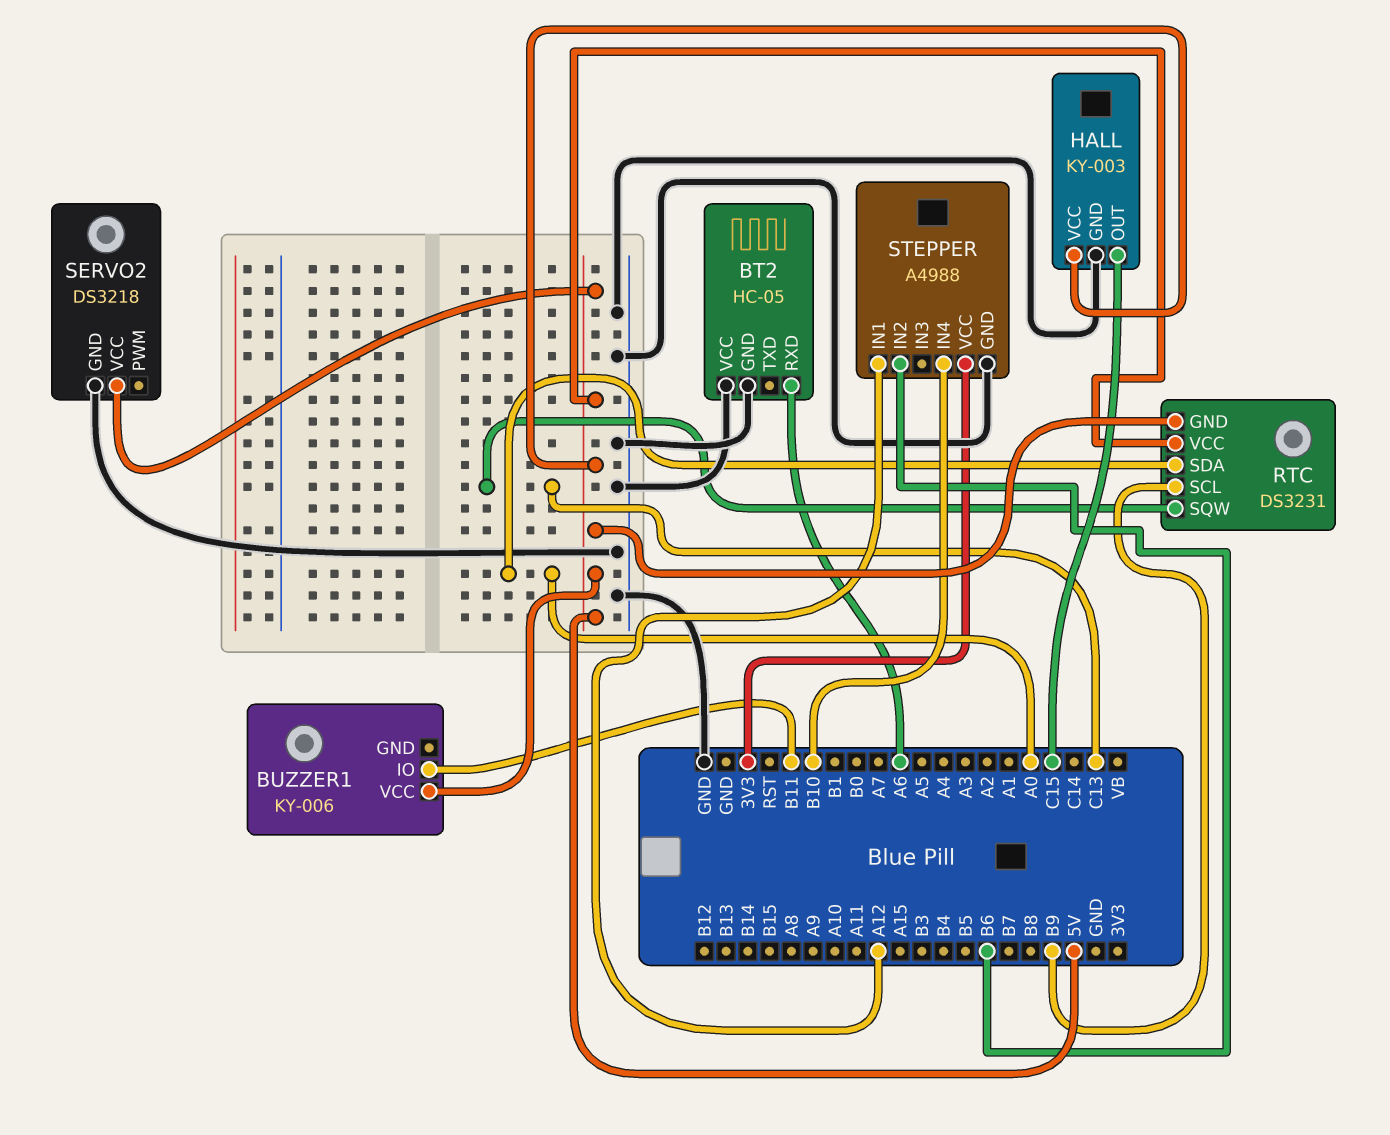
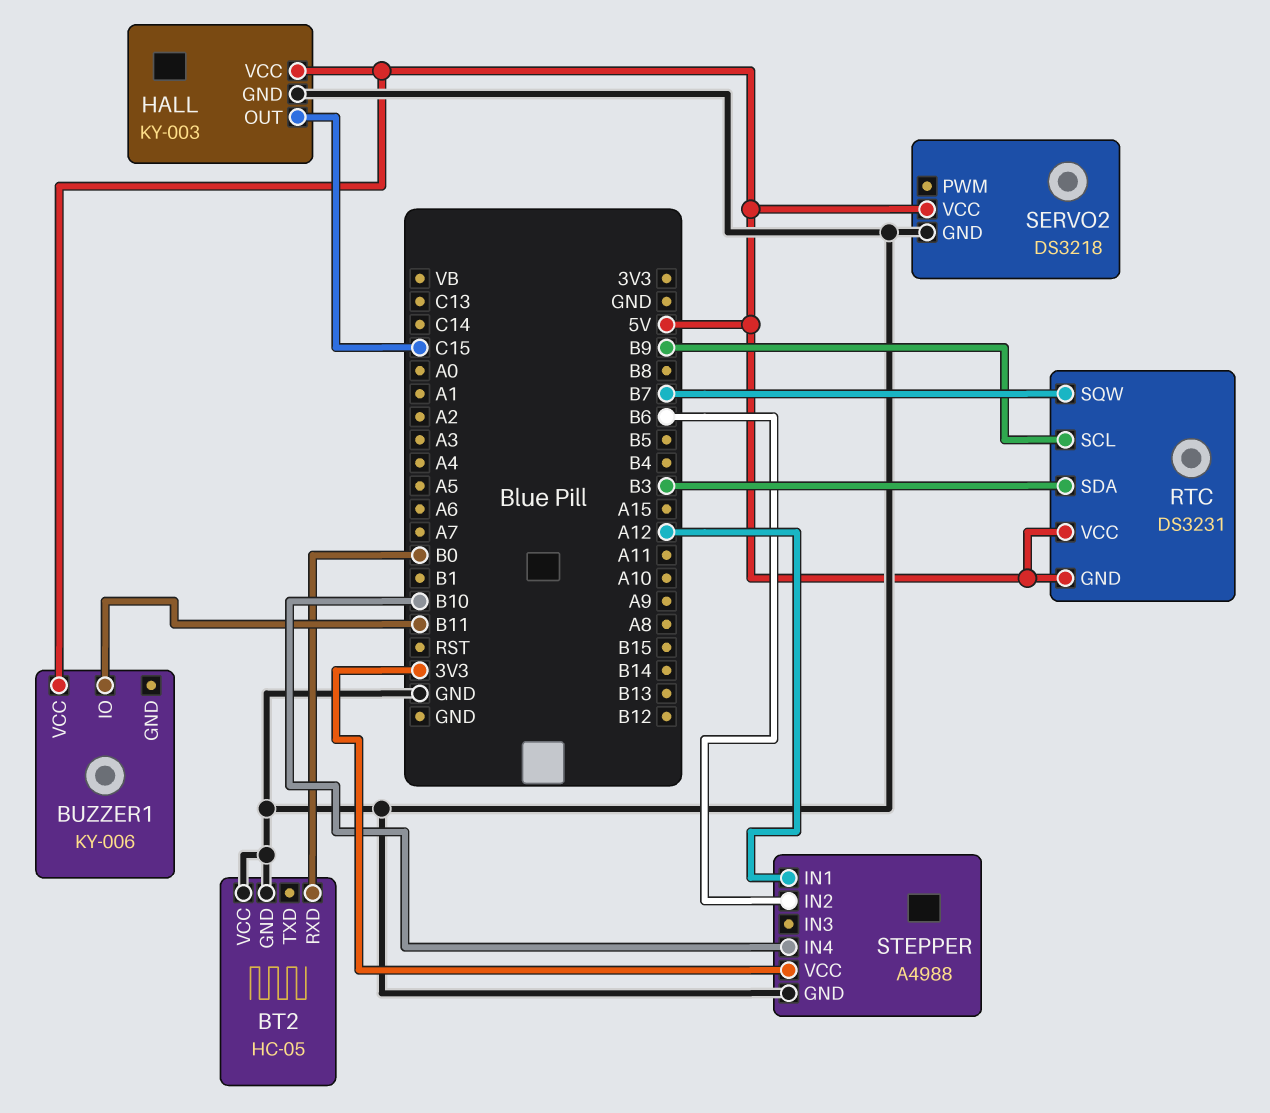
BT2 pin RXD: A6 -> B0
RTC pin SDA: A0 -> B3
RTC pin SQW: C13 -> B7

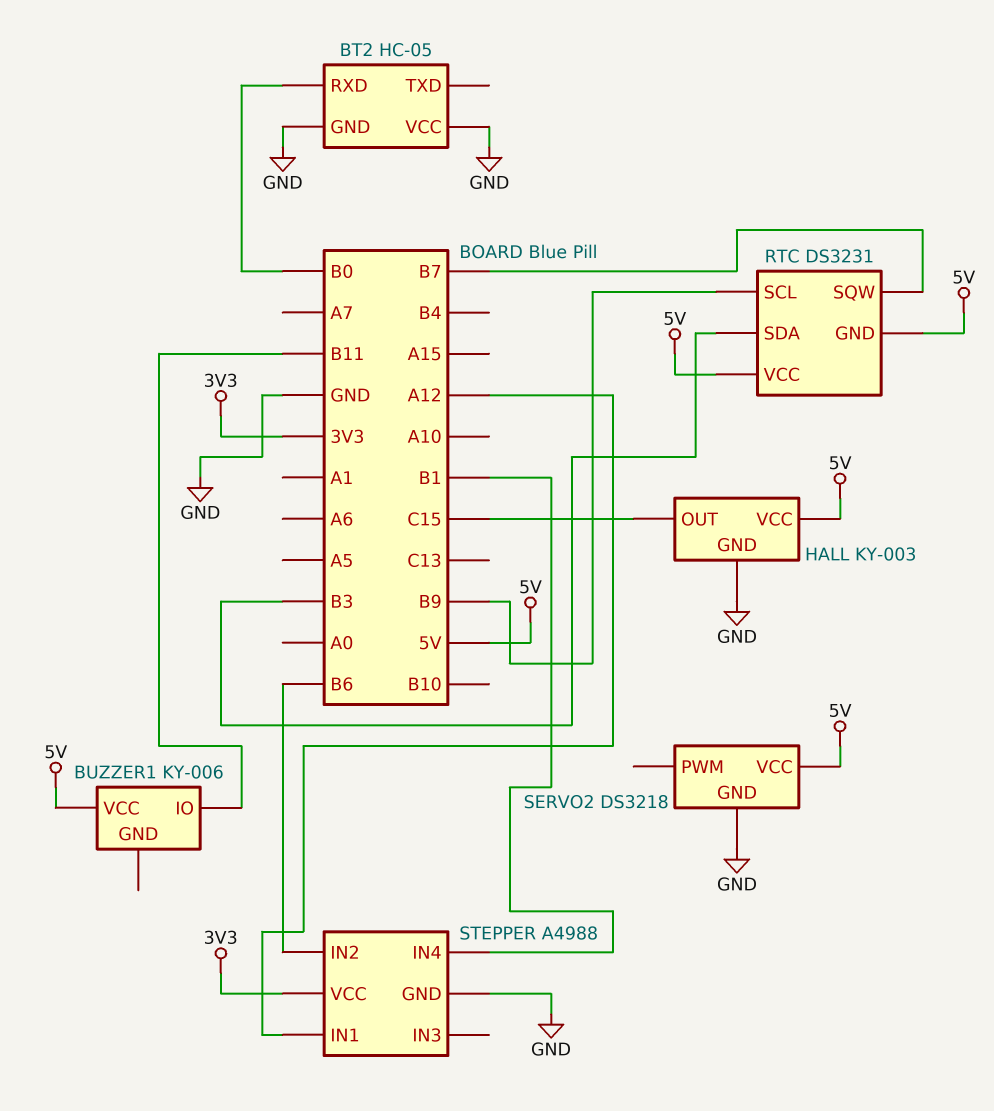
STEPPER pin IN4: B10 -> B1

